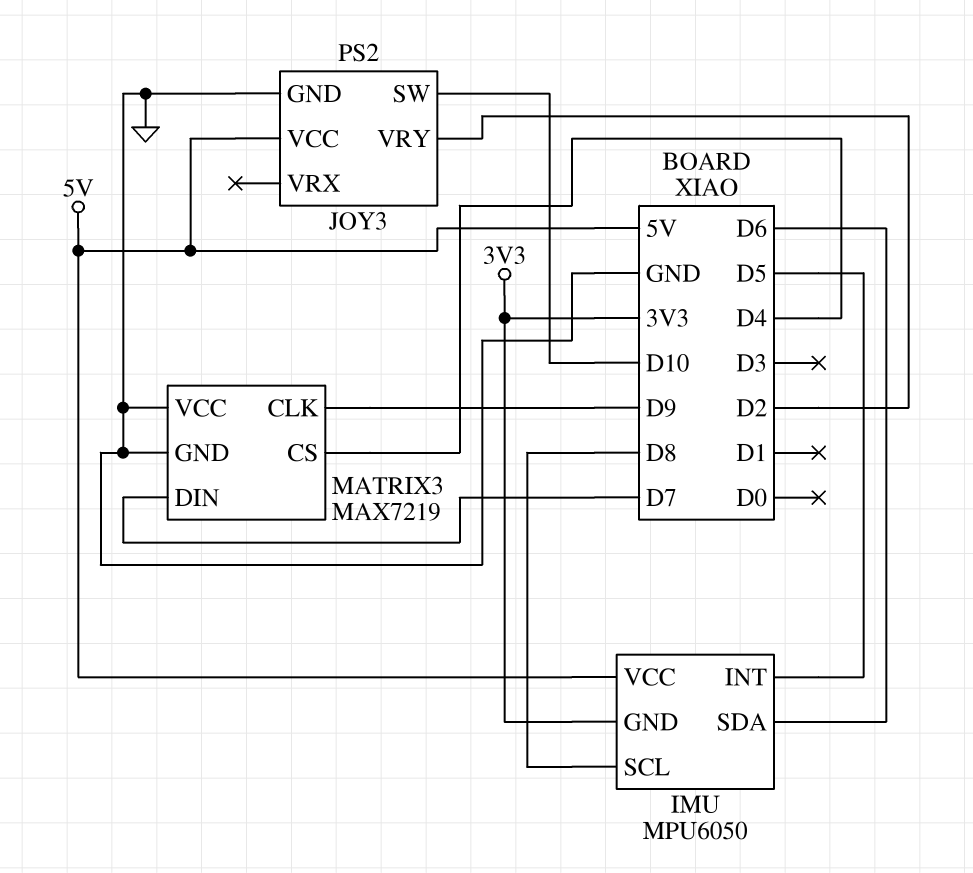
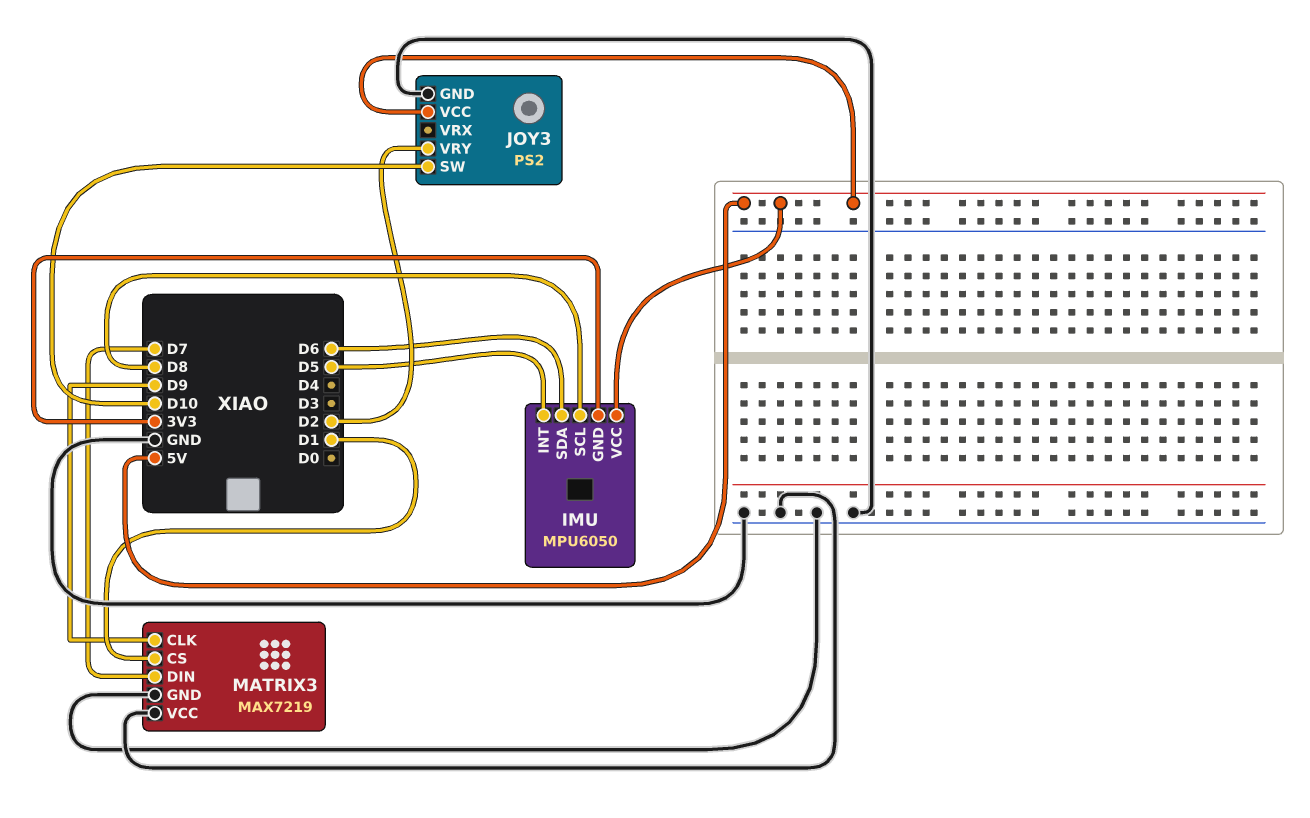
MATRIX3 pin CS: D4 -> D1

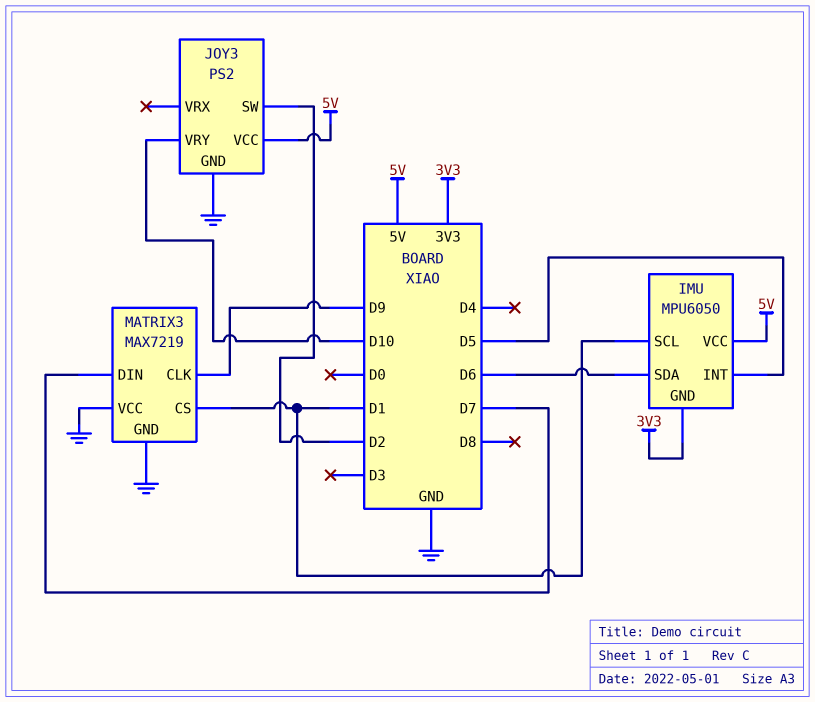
IMU pin SCL: D8 -> D1
JOY3 pin SW: D10 -> D2
JOY3 pin VRY: D2 -> D10

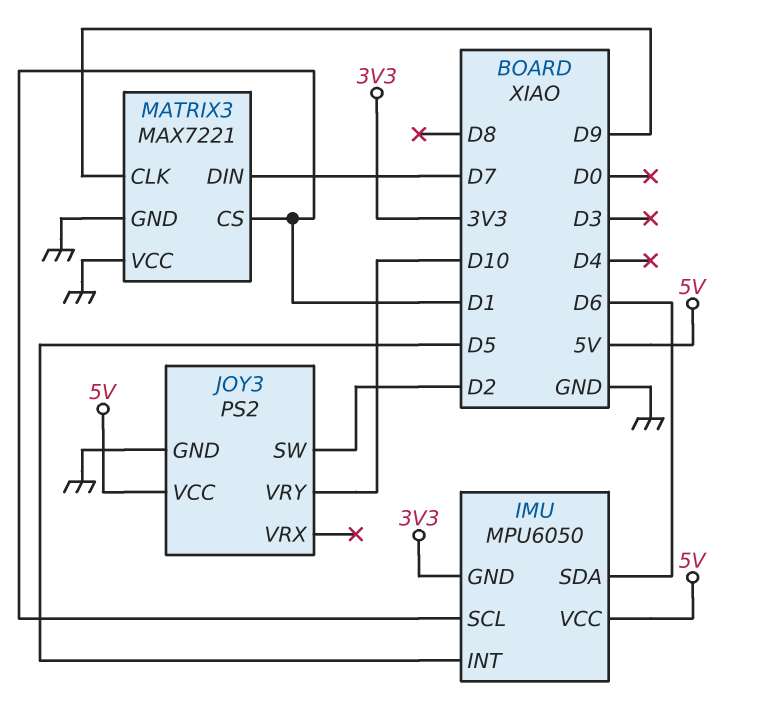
MATRIX3: MAX7219 -> MAX7221

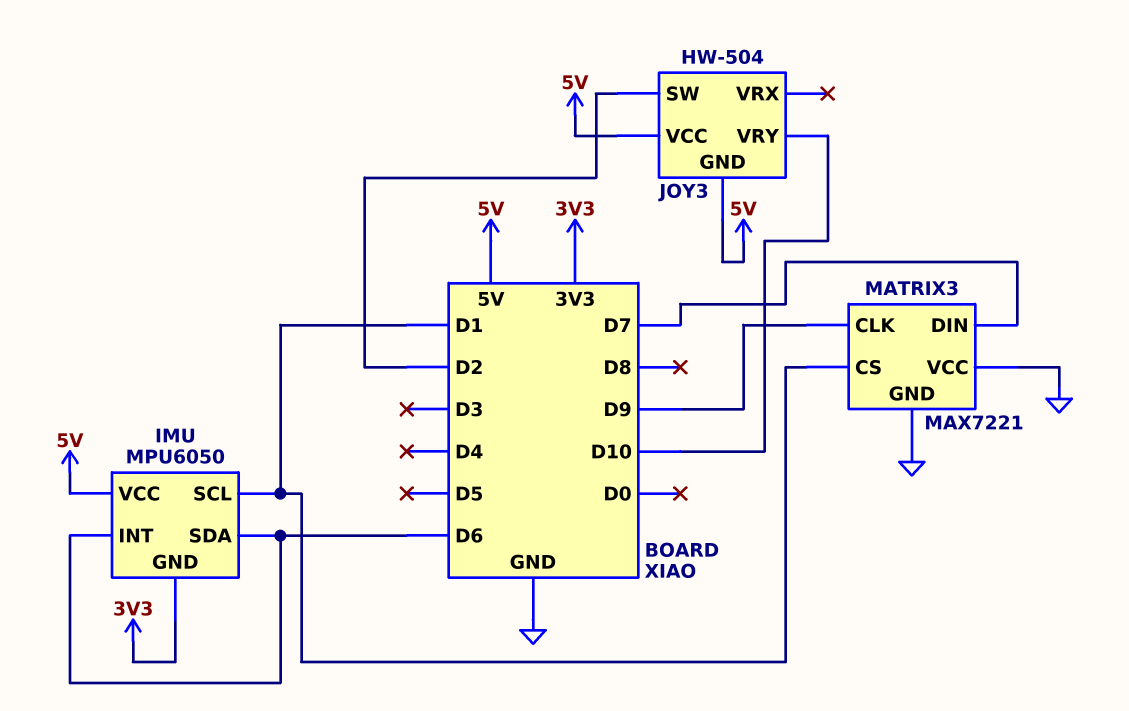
IMU pin INT: D5 -> D6
JOY3: PS2 -> HW-504
JOY3 pin GND: GND -> 5V

